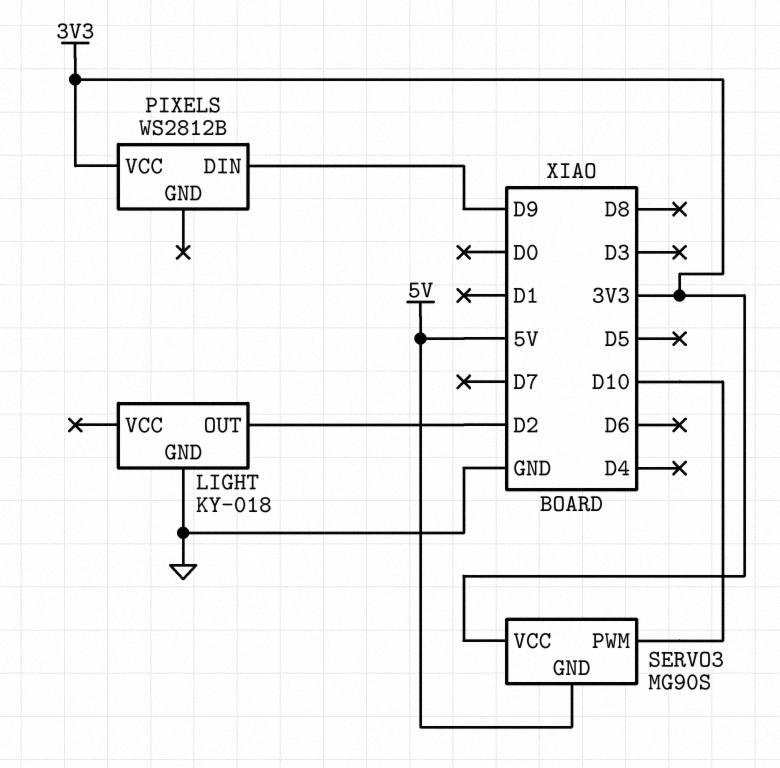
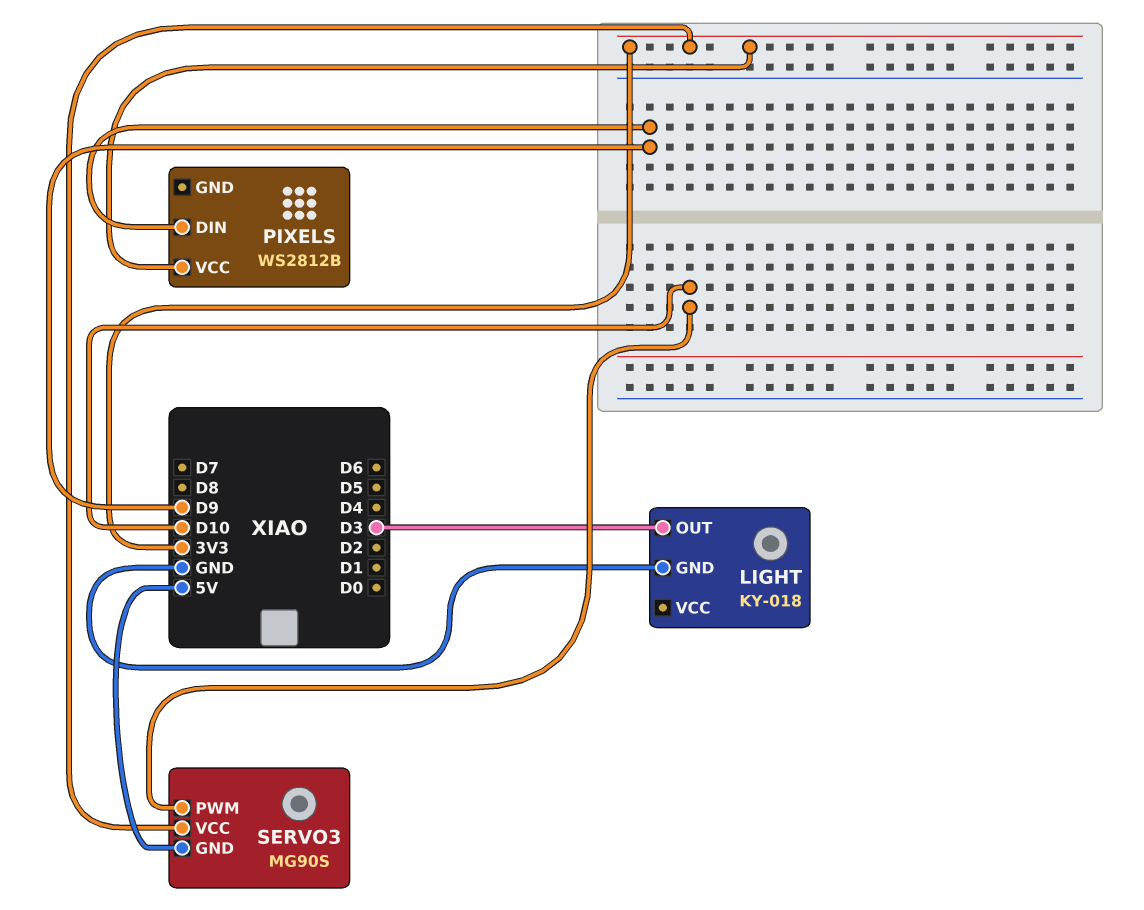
LIGHT pin OUT: D2 -> D3

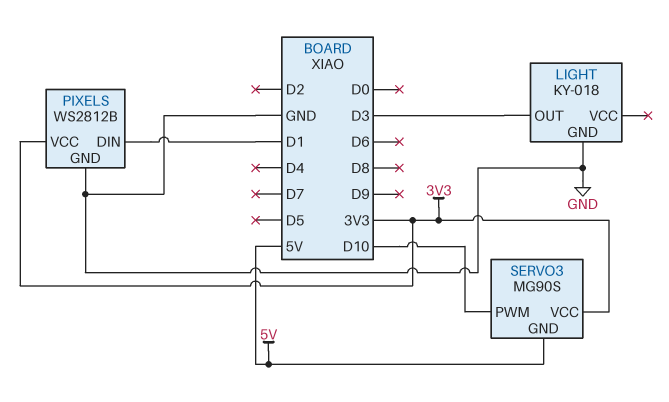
PIXELS pin DIN: D9 -> D1
PIXELS pin GND: none -> GND

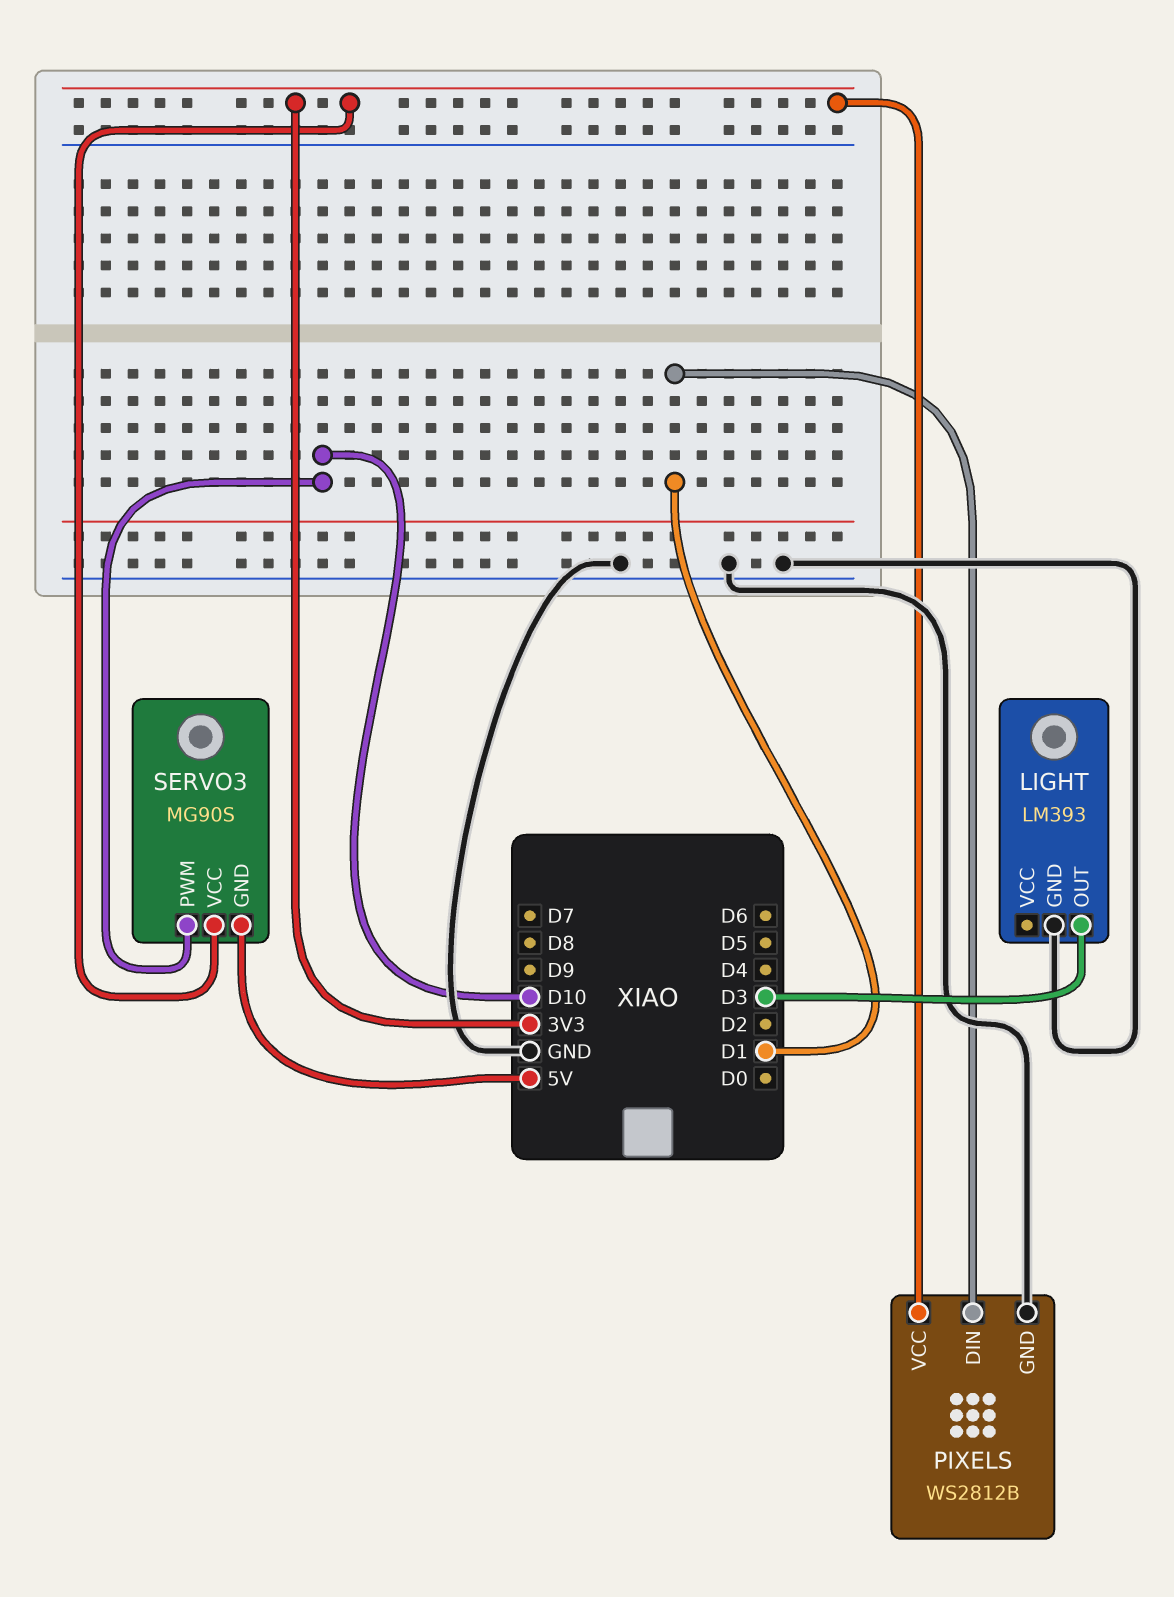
LIGHT: KY-018 -> LM393

